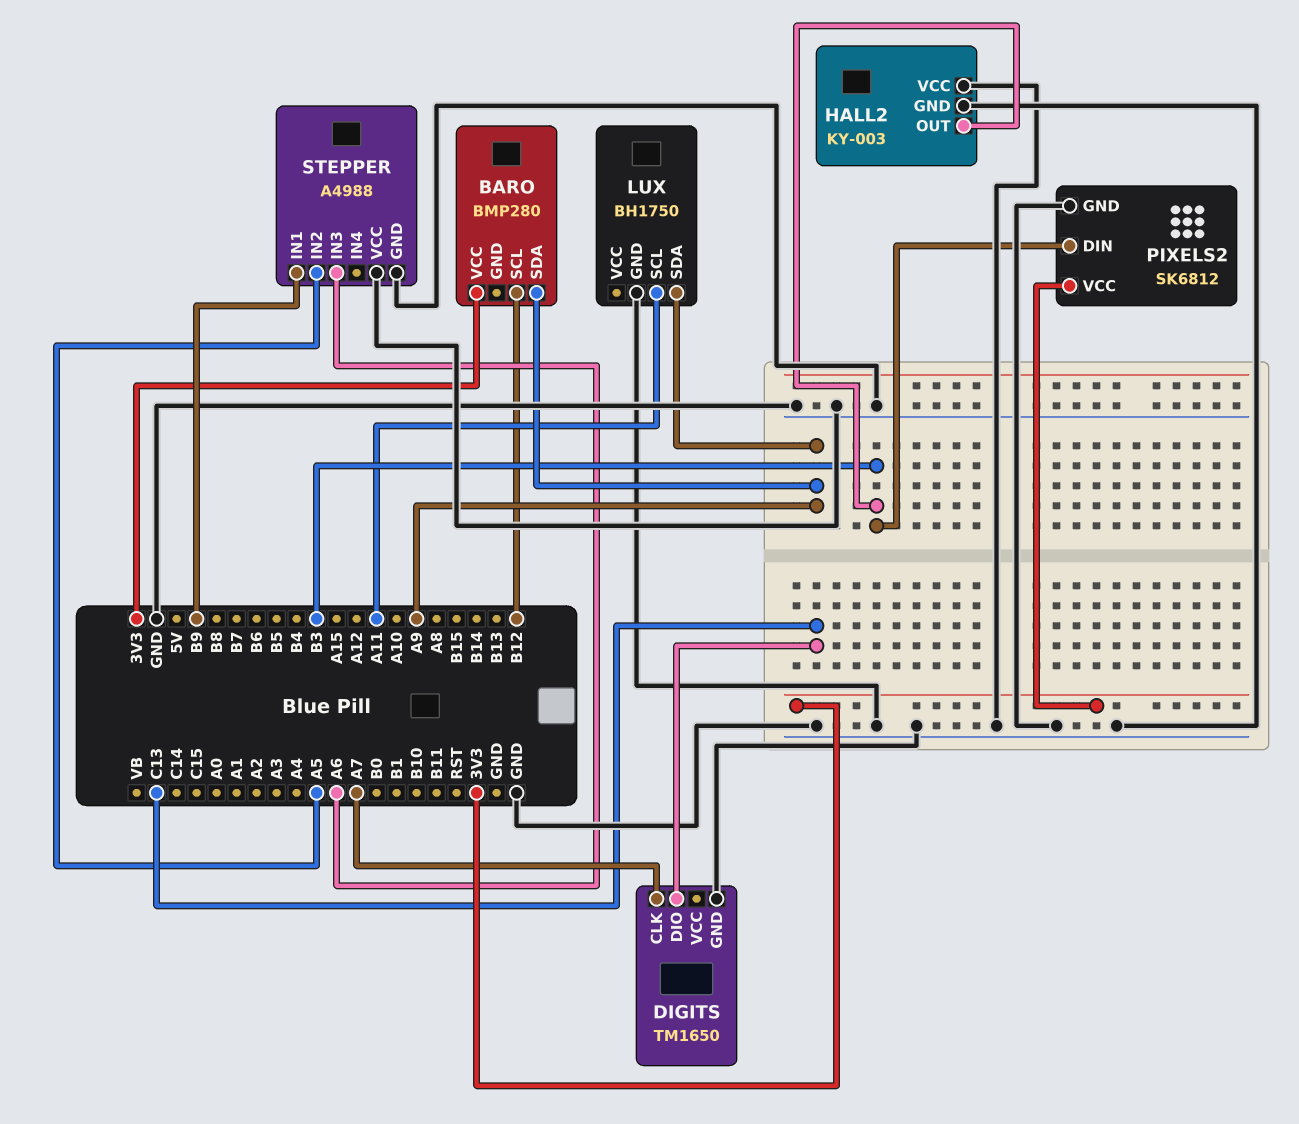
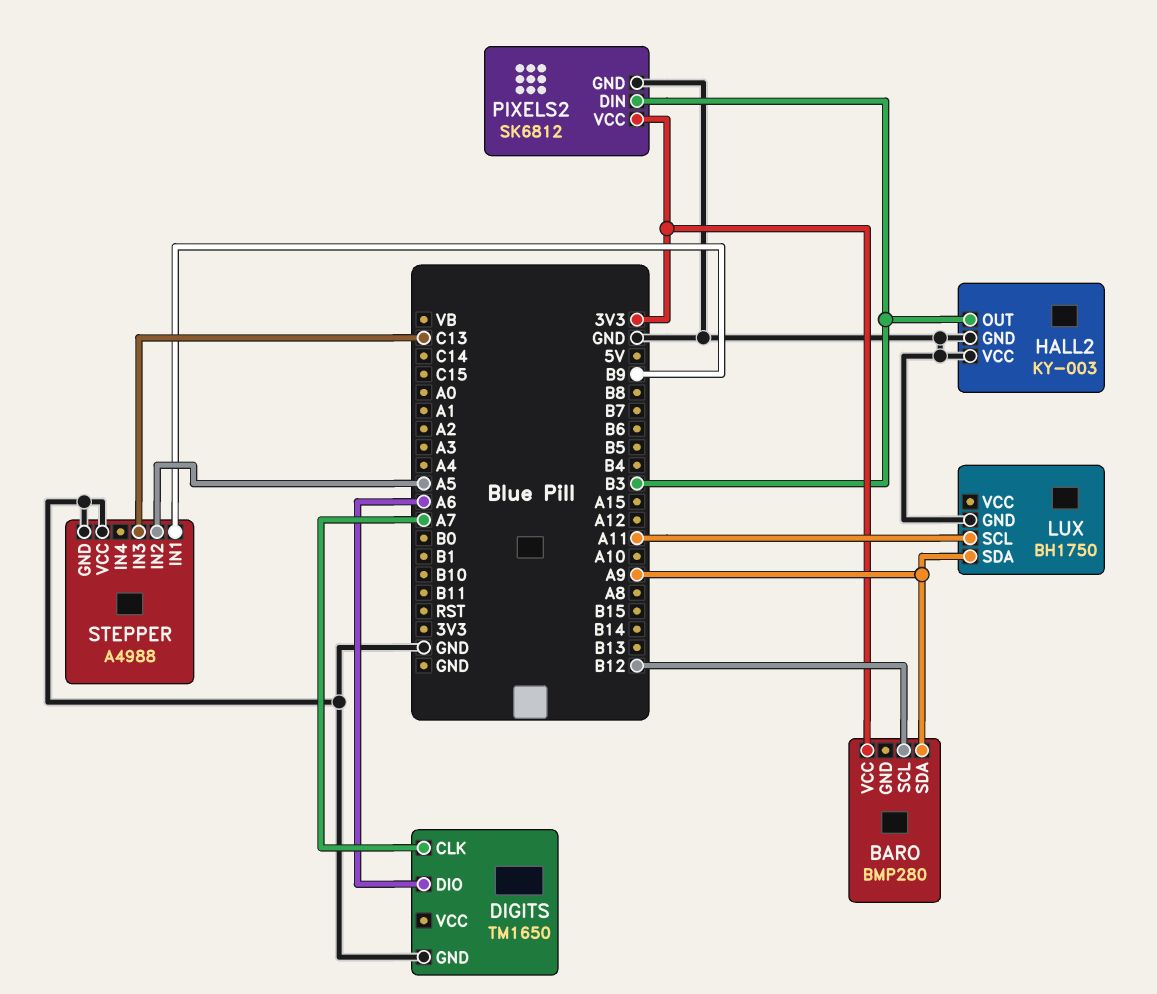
DIGITS pin DIO: C13 -> A6
STEPPER pin IN3: A6 -> C13

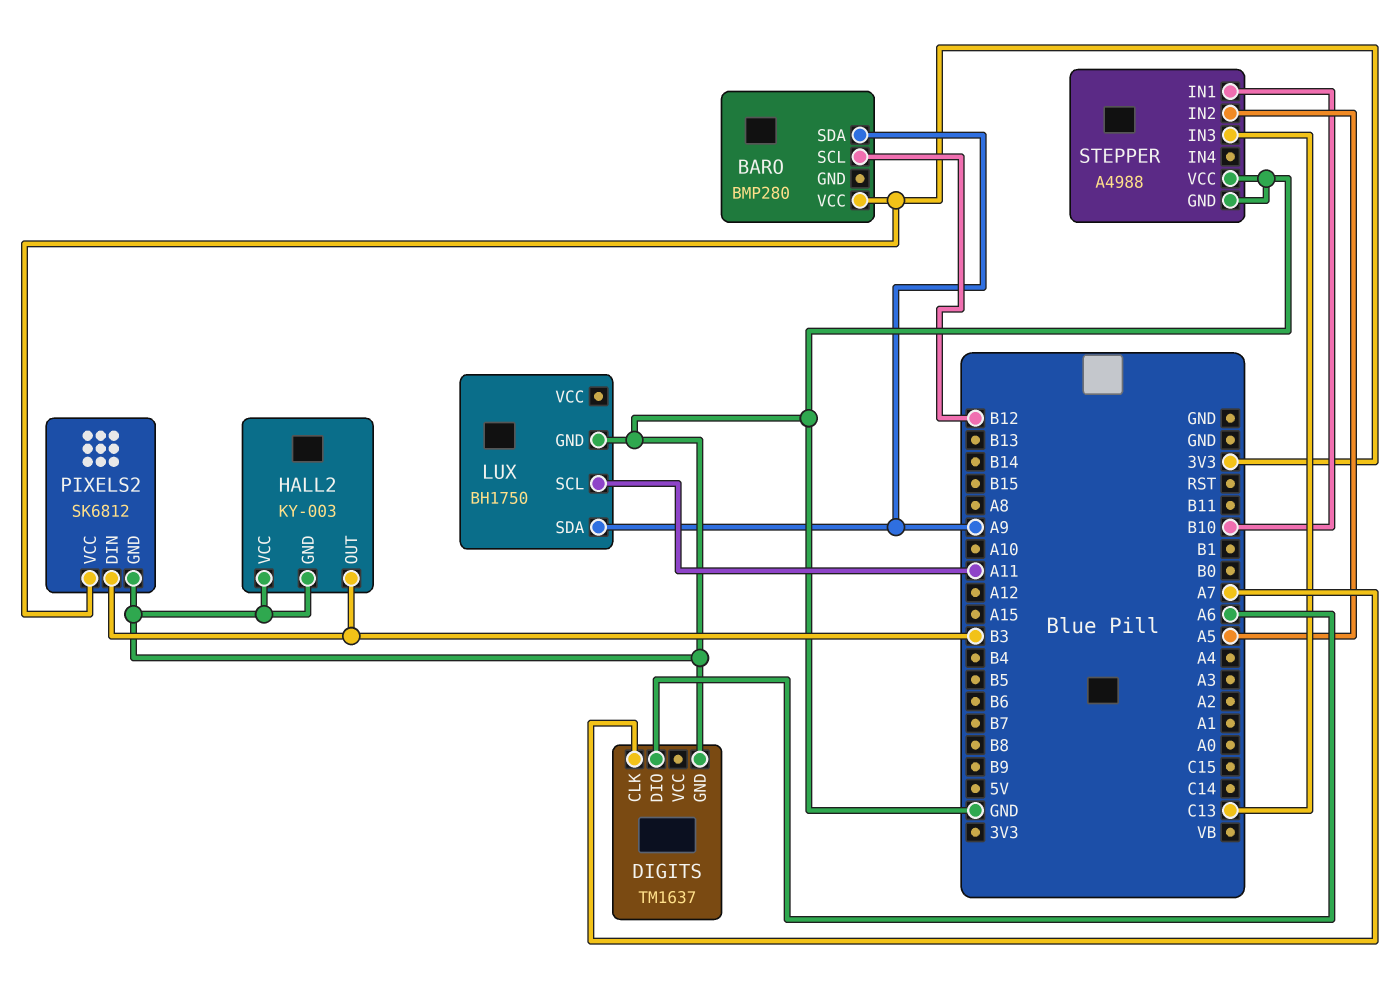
DIGITS: TM1650 -> TM1637
STEPPER pin IN1: B9 -> B10

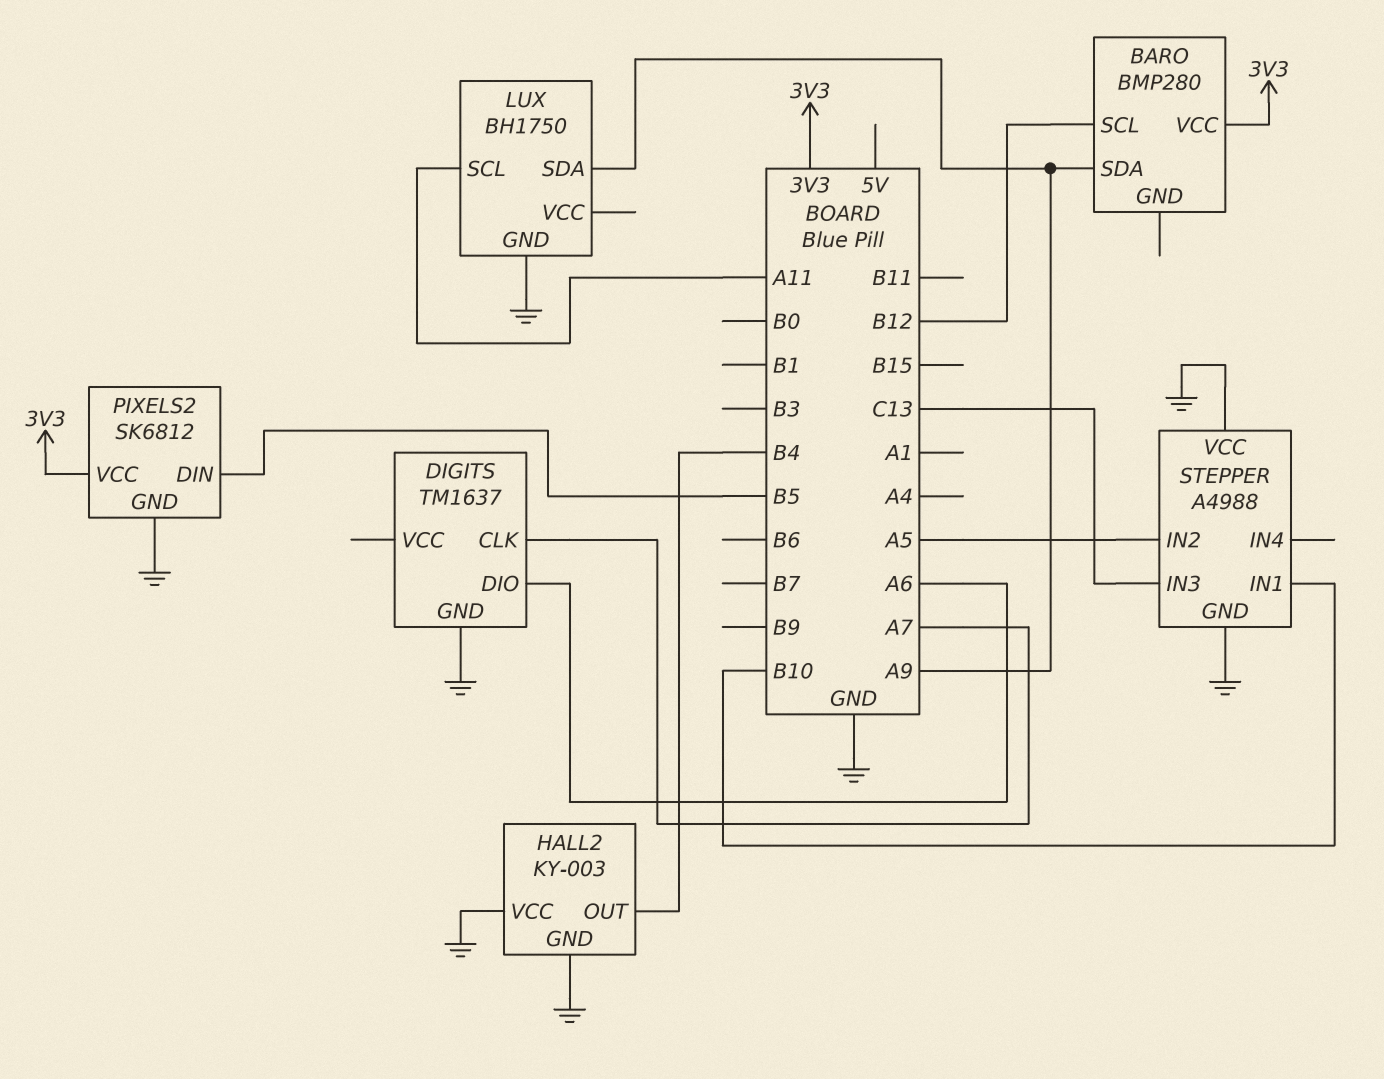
HALL2 pin OUT: B3 -> B4
PIXELS2 pin DIN: B3 -> B5

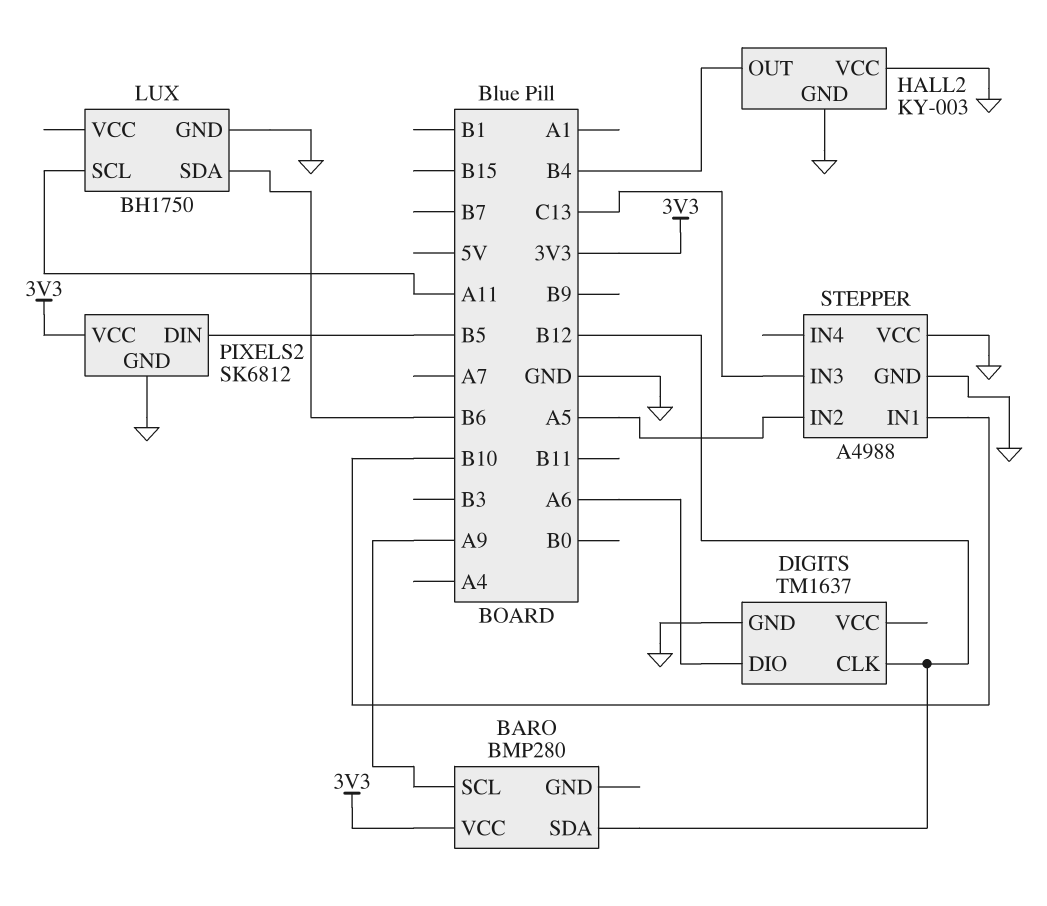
BARO pin SCL: B12 -> A9
BARO pin SDA: A9 -> B12
DIGITS pin CLK: A7 -> B12
LUX pin SDA: A9 -> B6

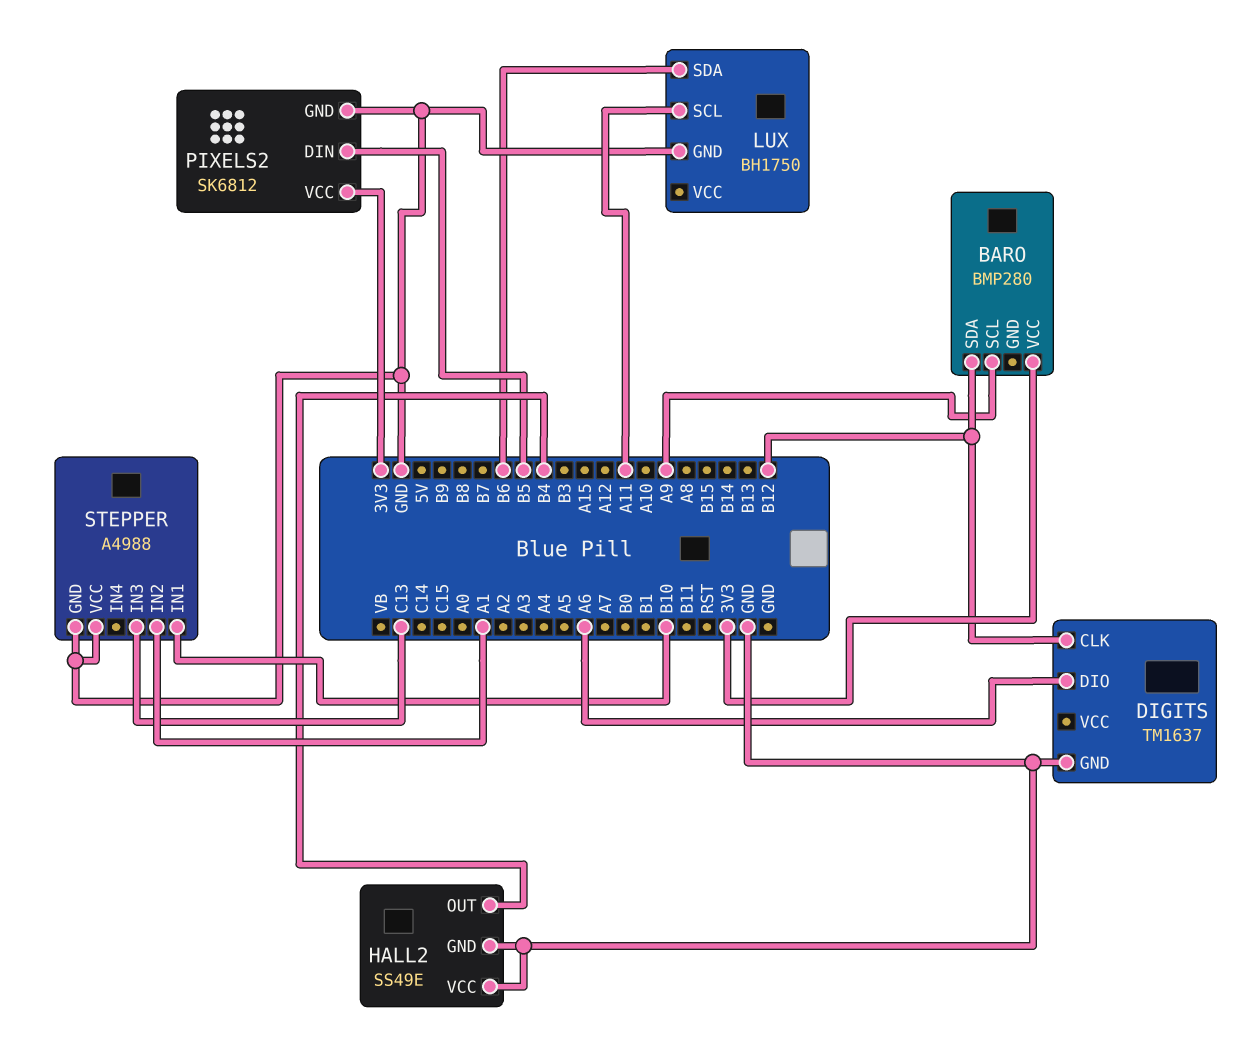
HALL2: KY-003 -> SS49E
STEPPER pin IN2: A5 -> A1

